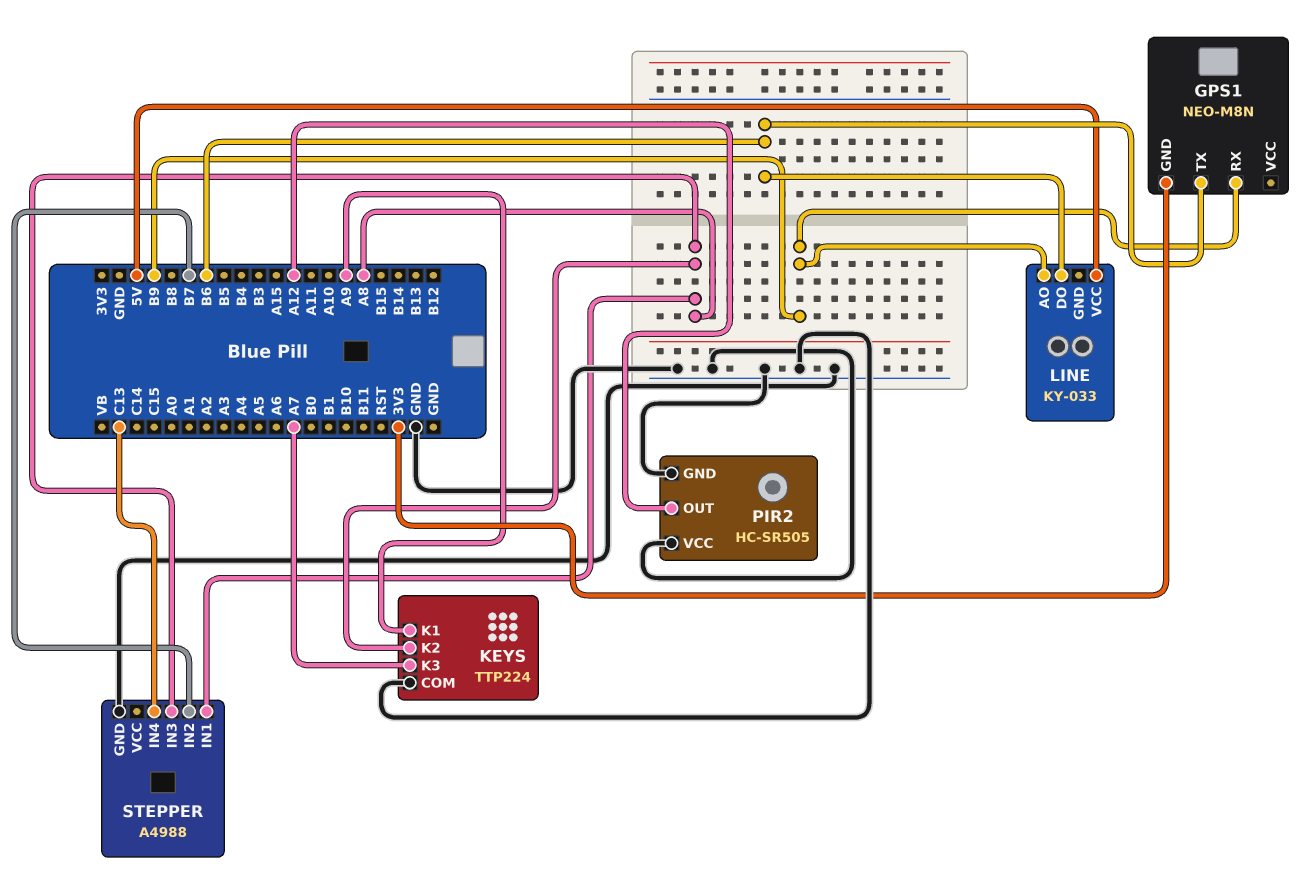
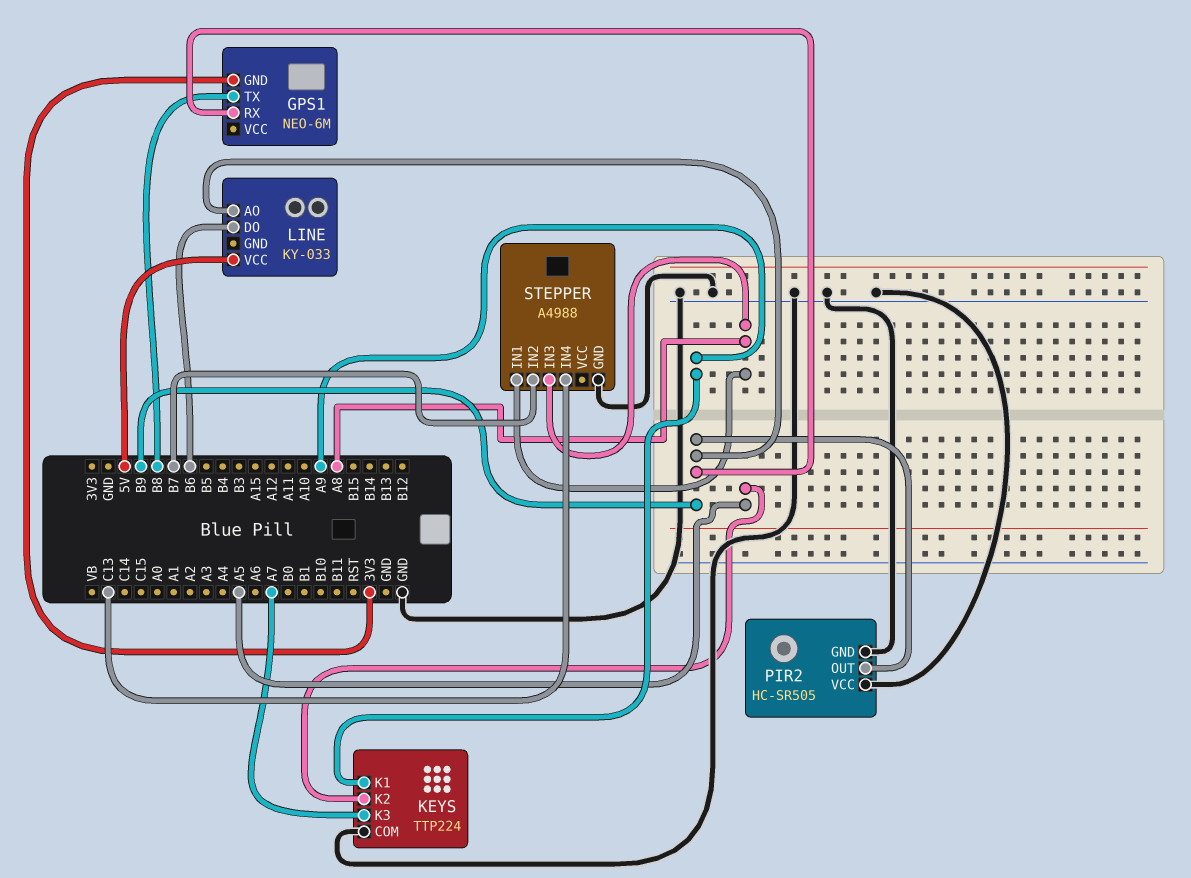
GPS1: NEO-M8N -> NEO-6M
GPS1 pin TX: B6 -> B8
KEYS pin K2: A8 -> A5
PIR2 pin OUT: A12 -> B9

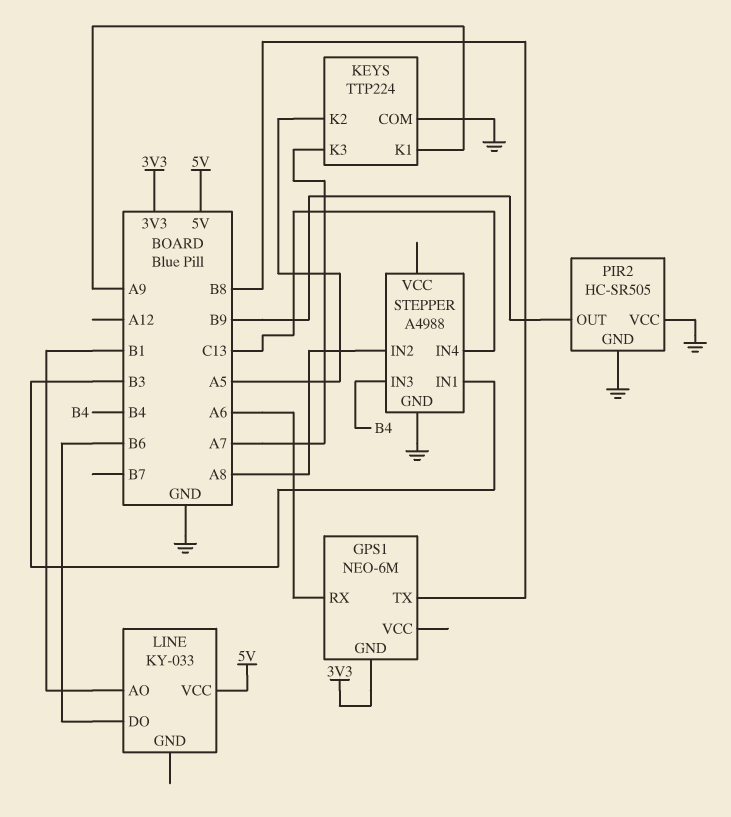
GPS1 pin RX: B9 -> A6
LINE pin AO: B9 -> B1
STEPPER pin IN1: A8 -> B3
STEPPER pin IN2: B7 -> A8
STEPPER pin IN3: A8 -> B4

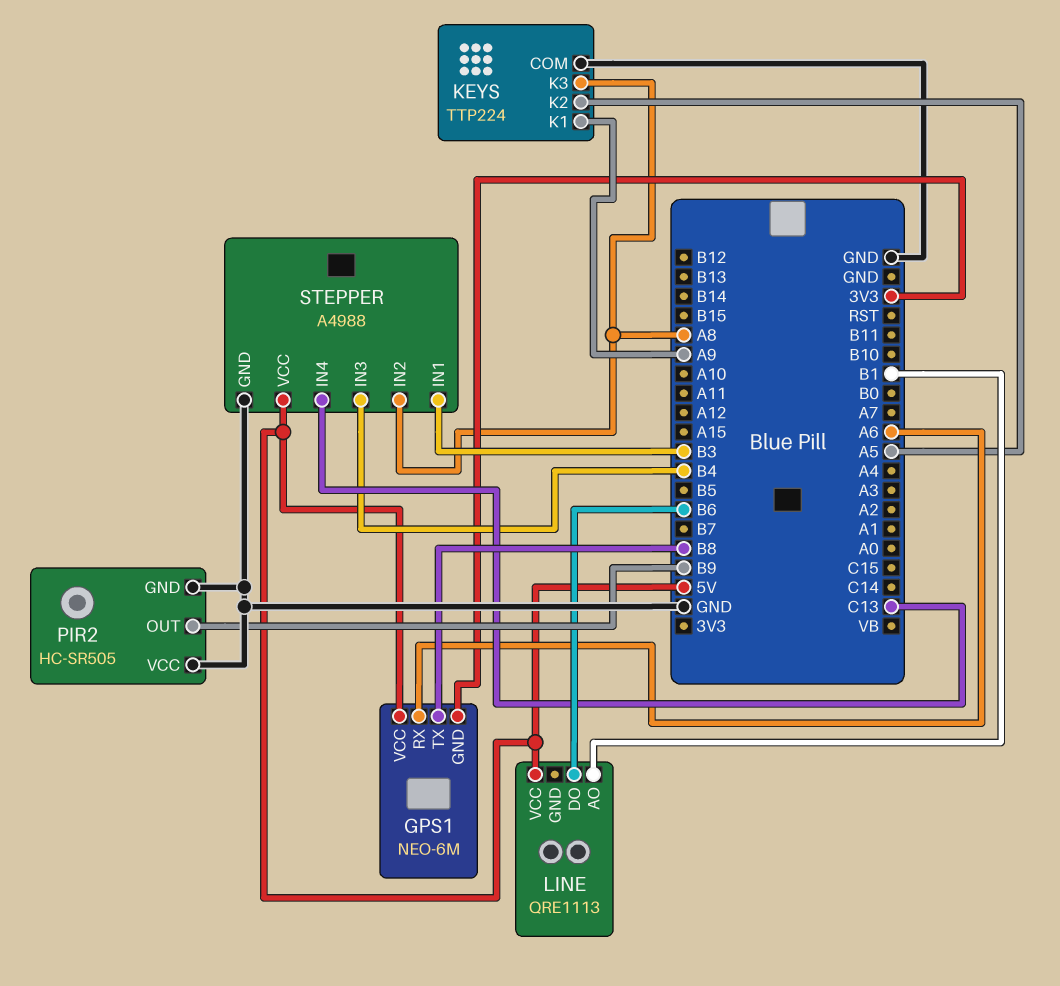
GPS1 pin VCC: none -> 5V
KEYS pin K3: A7 -> A8
LINE: KY-033 -> QRE1113
STEPPER pin VCC: none -> 5V

